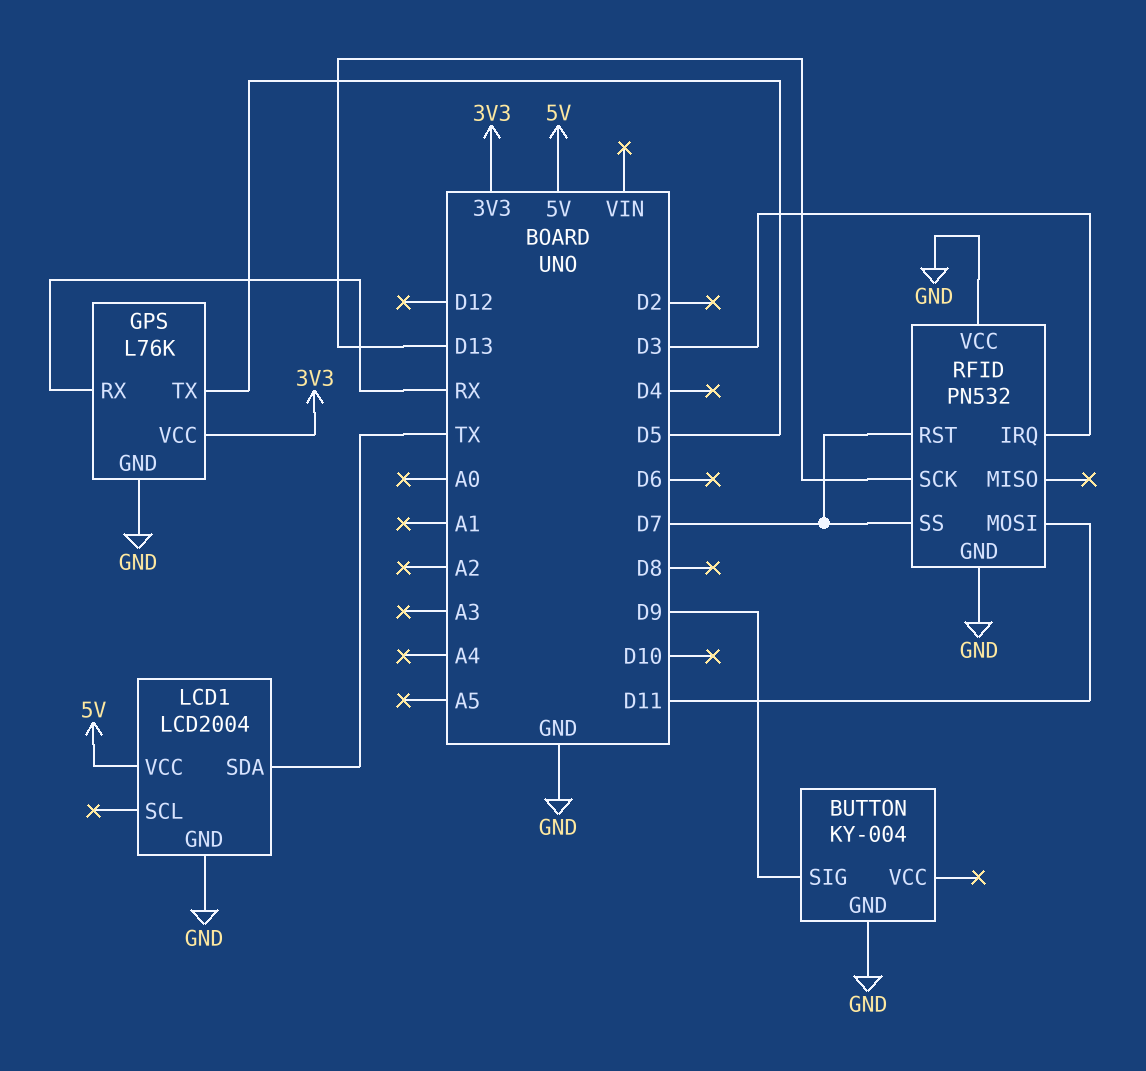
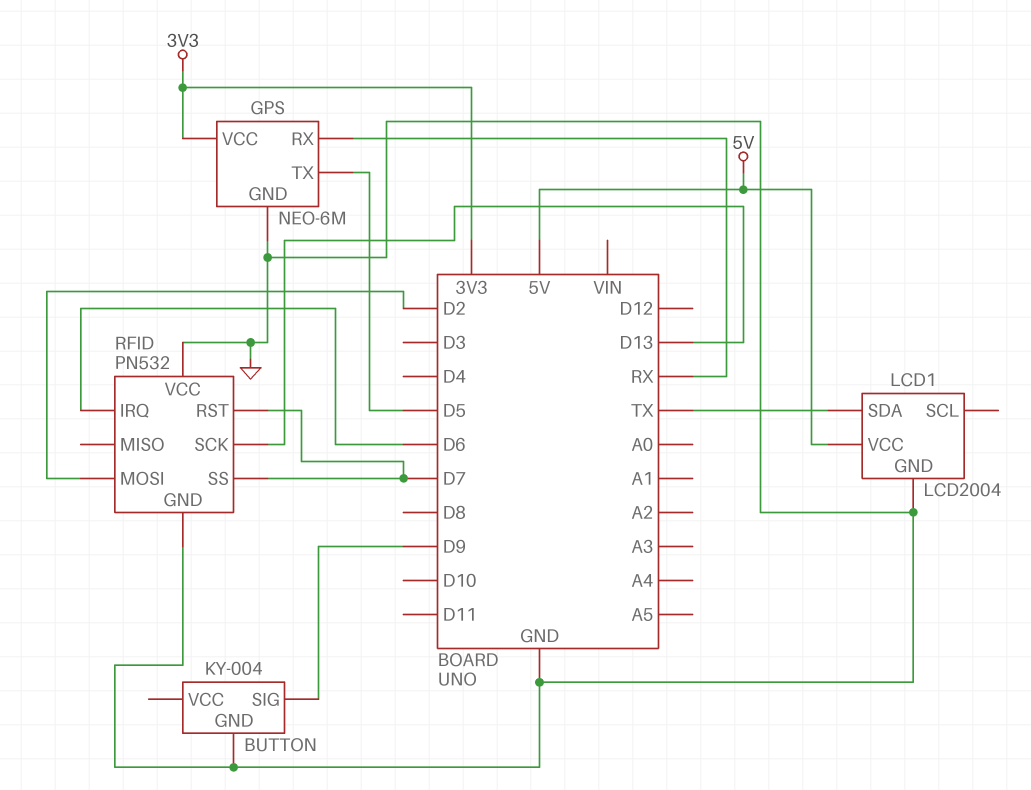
GPS: L76K -> NEO-6M
RFID pin IRQ: D3 -> D6
RFID pin MOSI: D11 -> D2

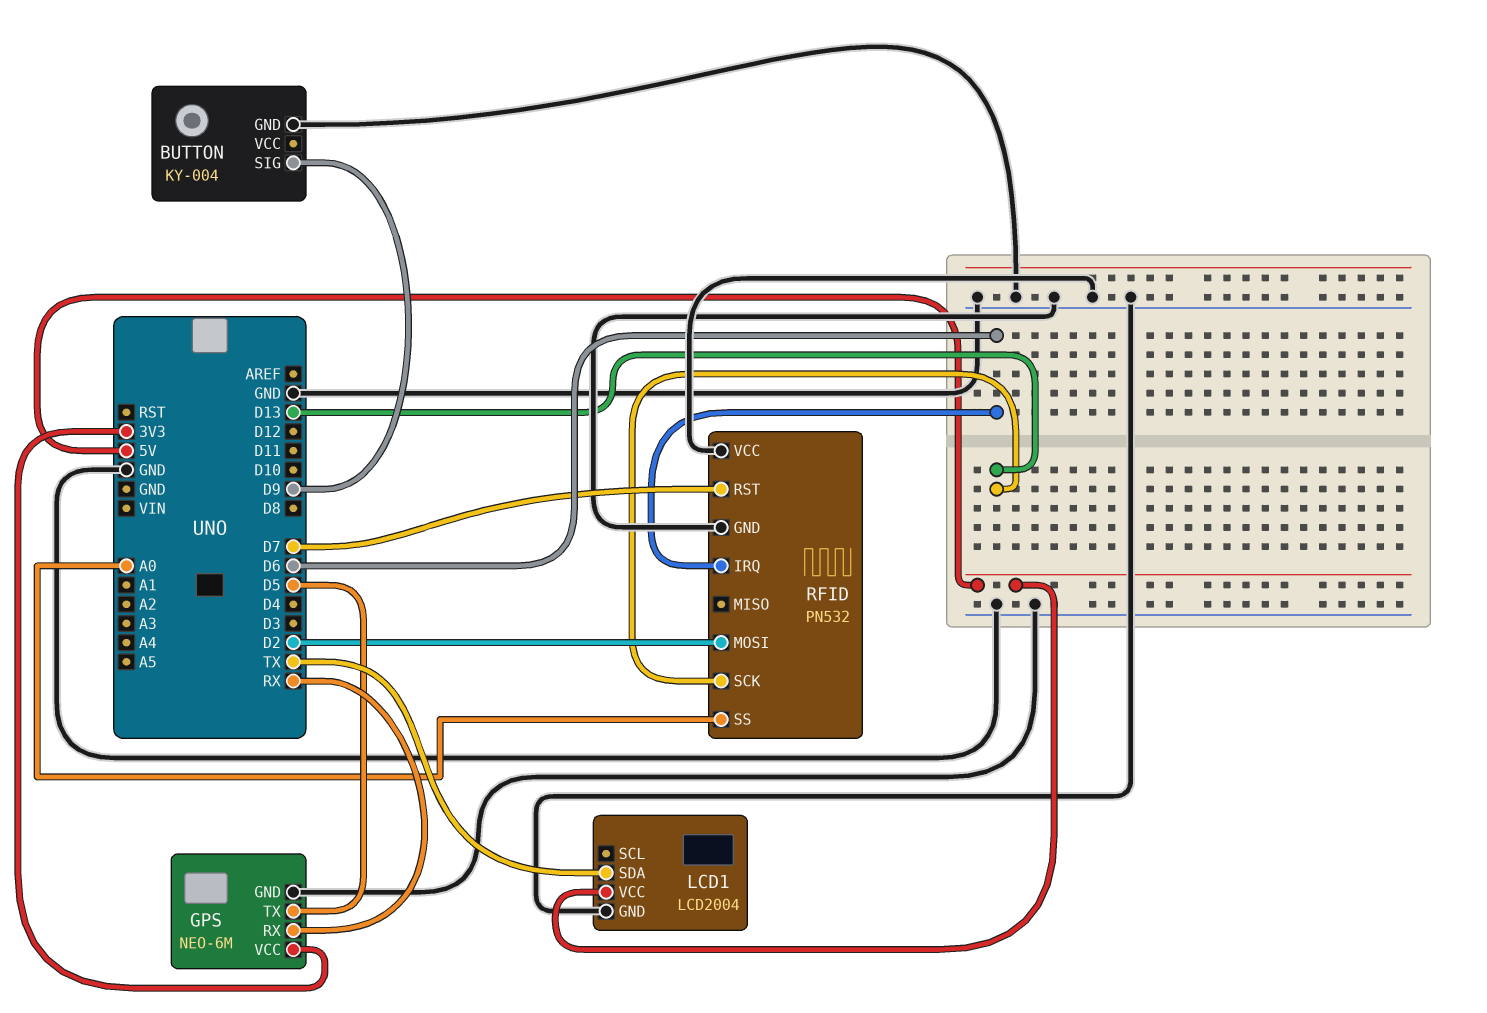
RFID pin SS: D7 -> A0

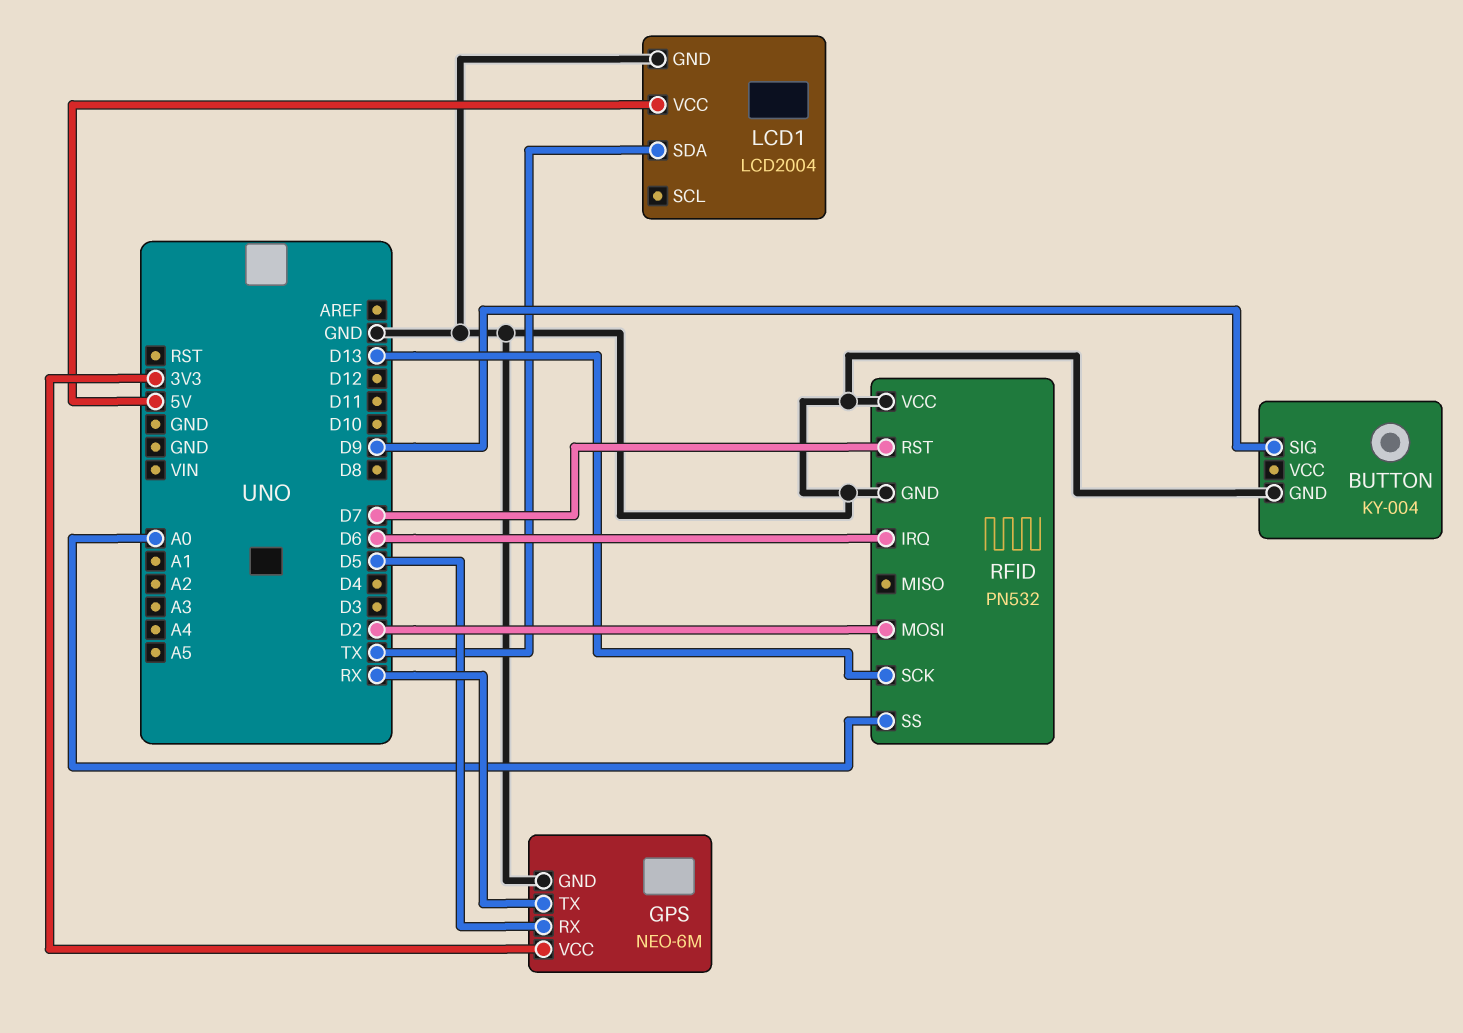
GPS pin RX: RX -> D5
GPS pin TX: D5 -> RX

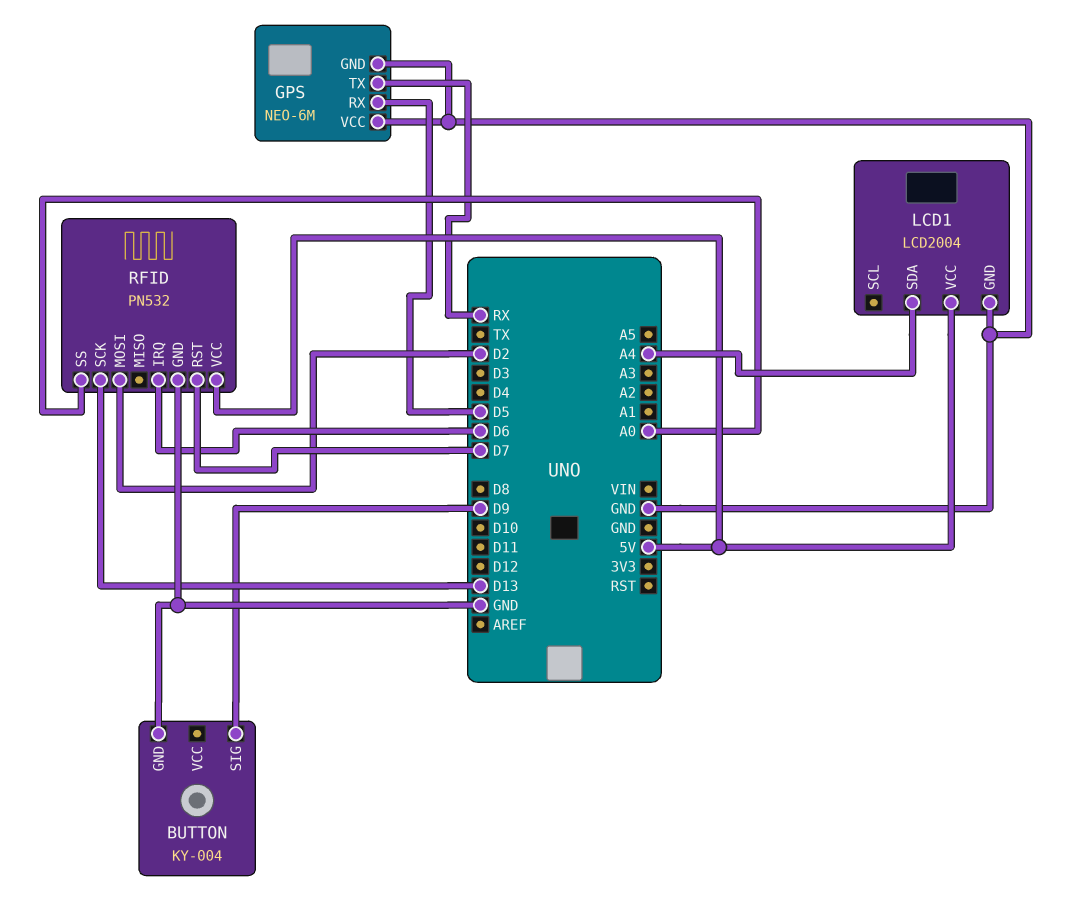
GPS pin VCC: 3V3 -> GND
LCD1 pin SDA: TX -> A4
RFID pin VCC: GND -> 5V

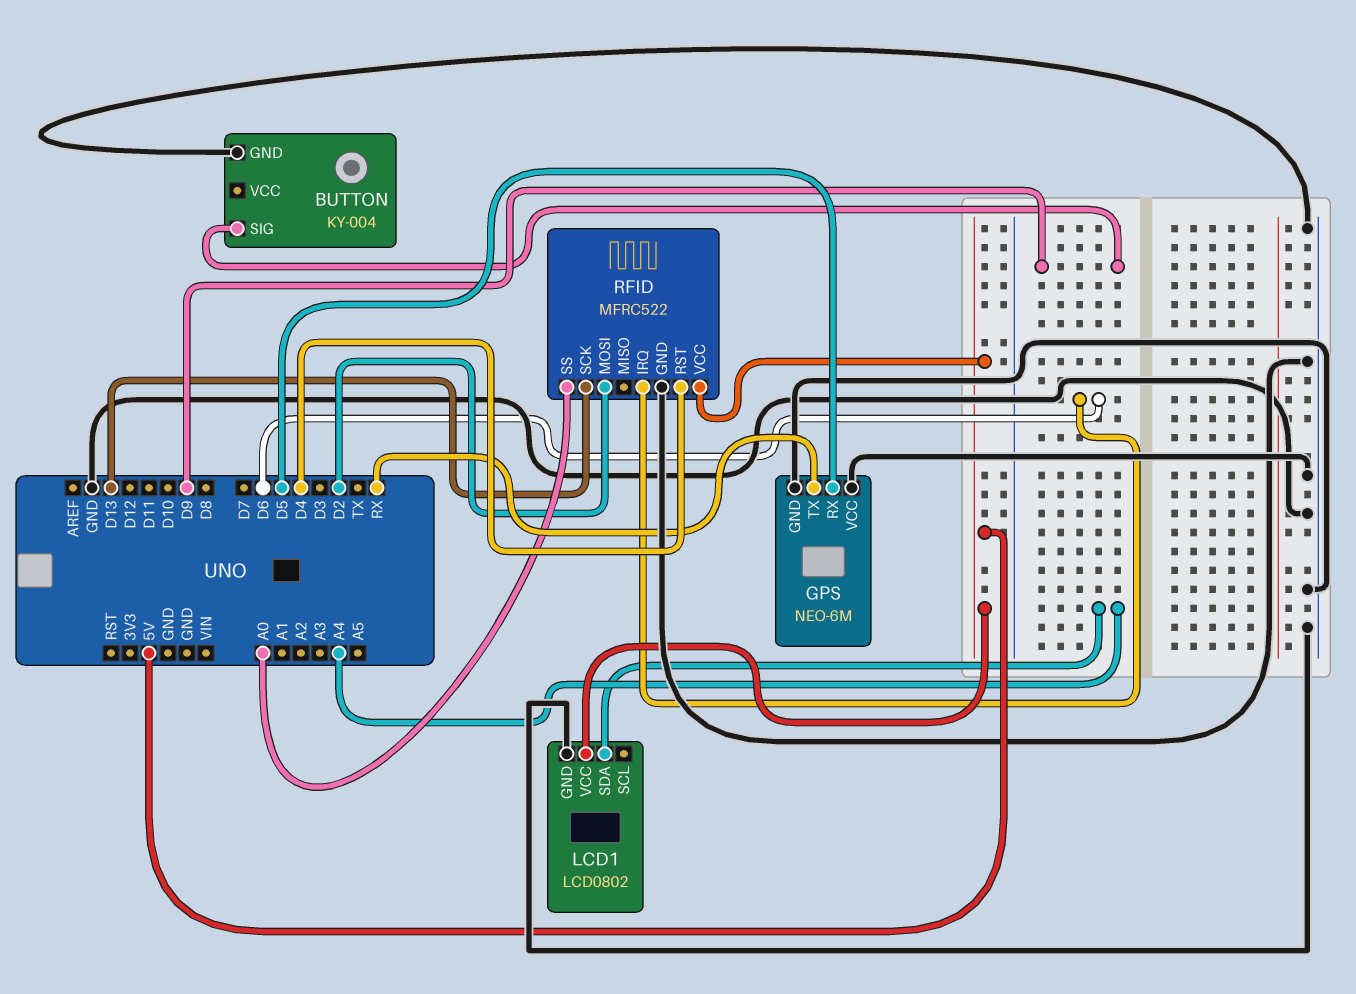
LCD1: LCD2004 -> LCD0802
RFID: PN532 -> MFRC522
RFID pin RST: D7 -> D4

